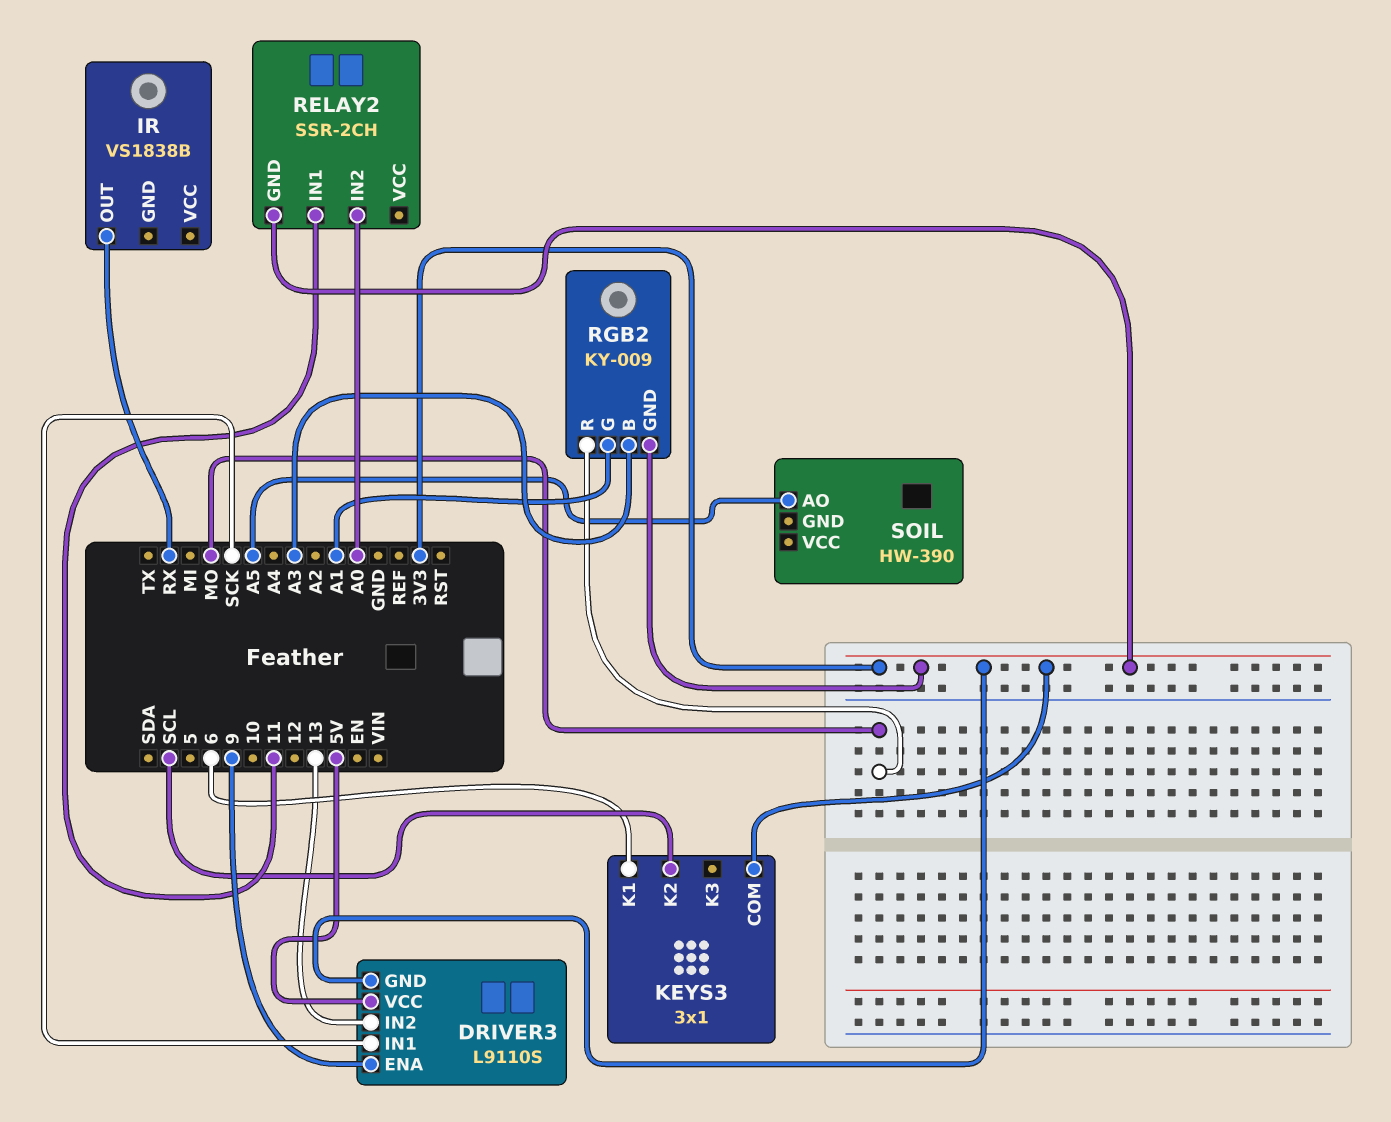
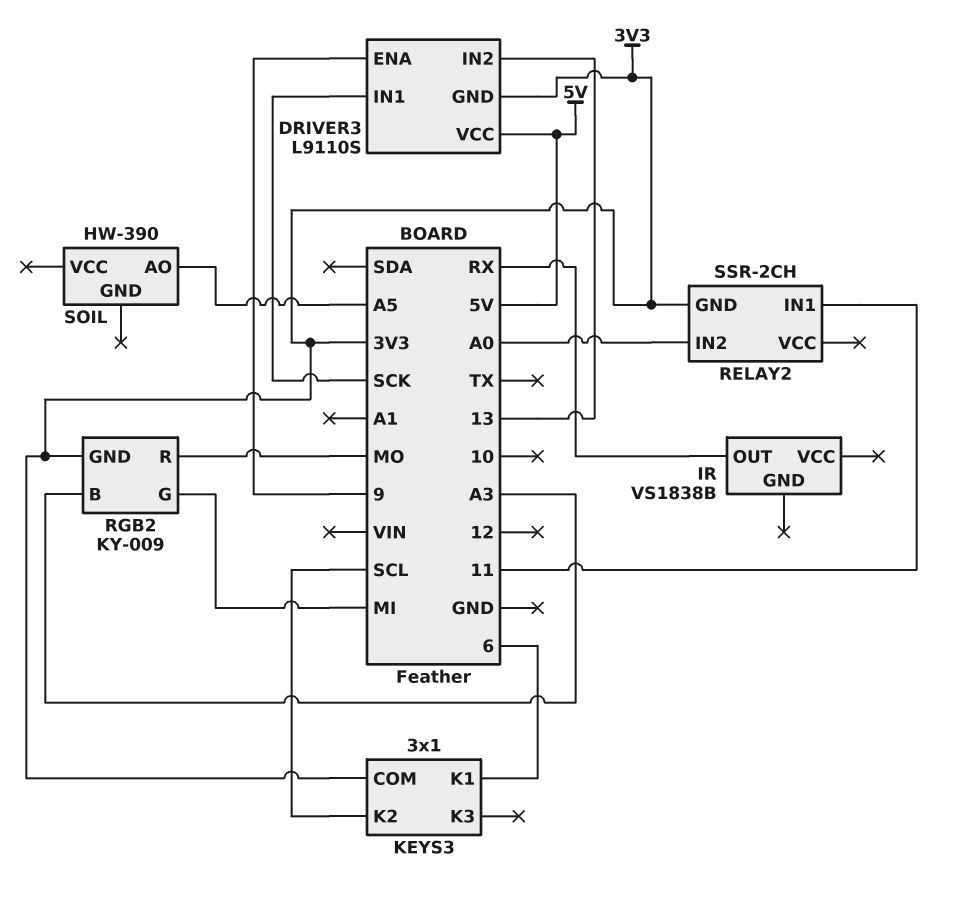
RGB2 pin G: A1 -> MI

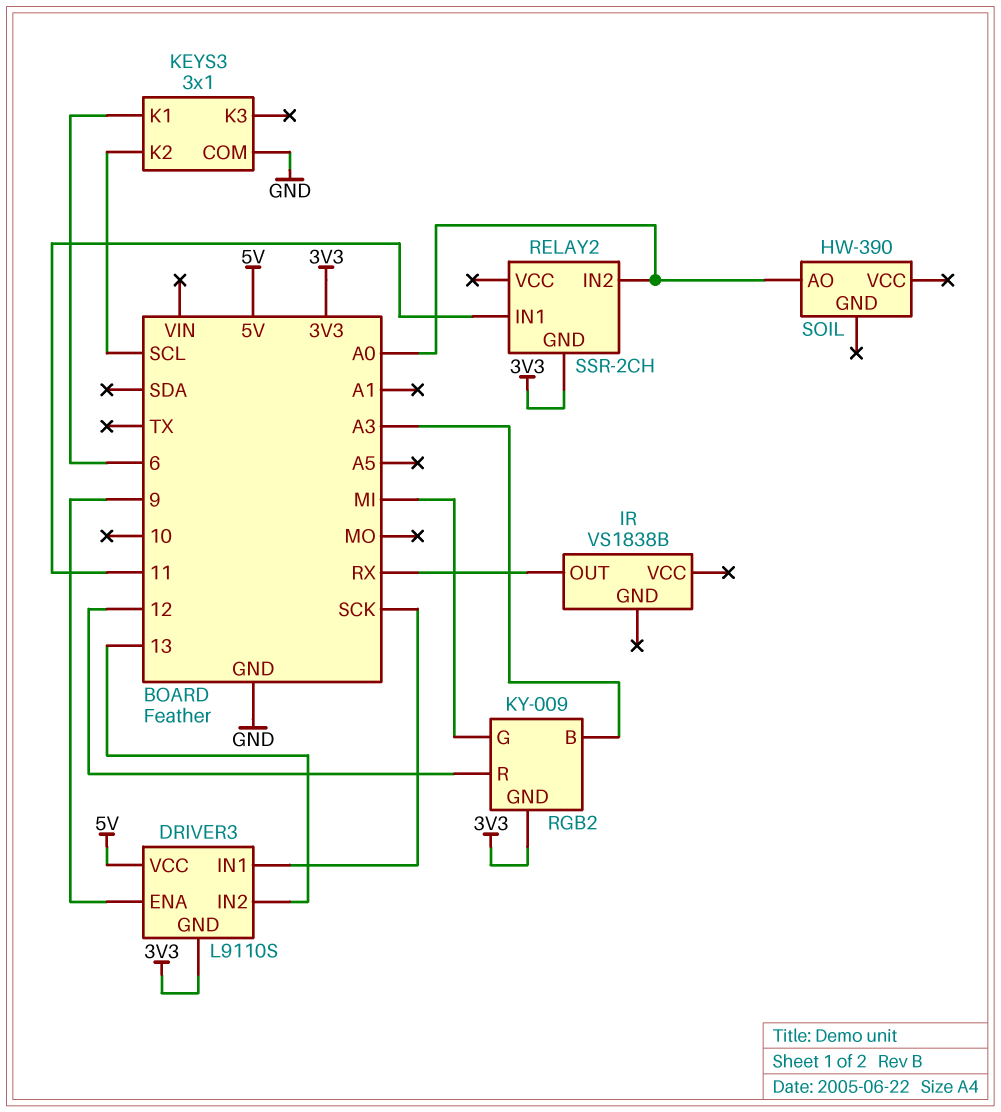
KEYS3 pin COM: 3V3 -> GND
RGB2 pin R: MO -> 12
SOIL pin AO: A5 -> A0

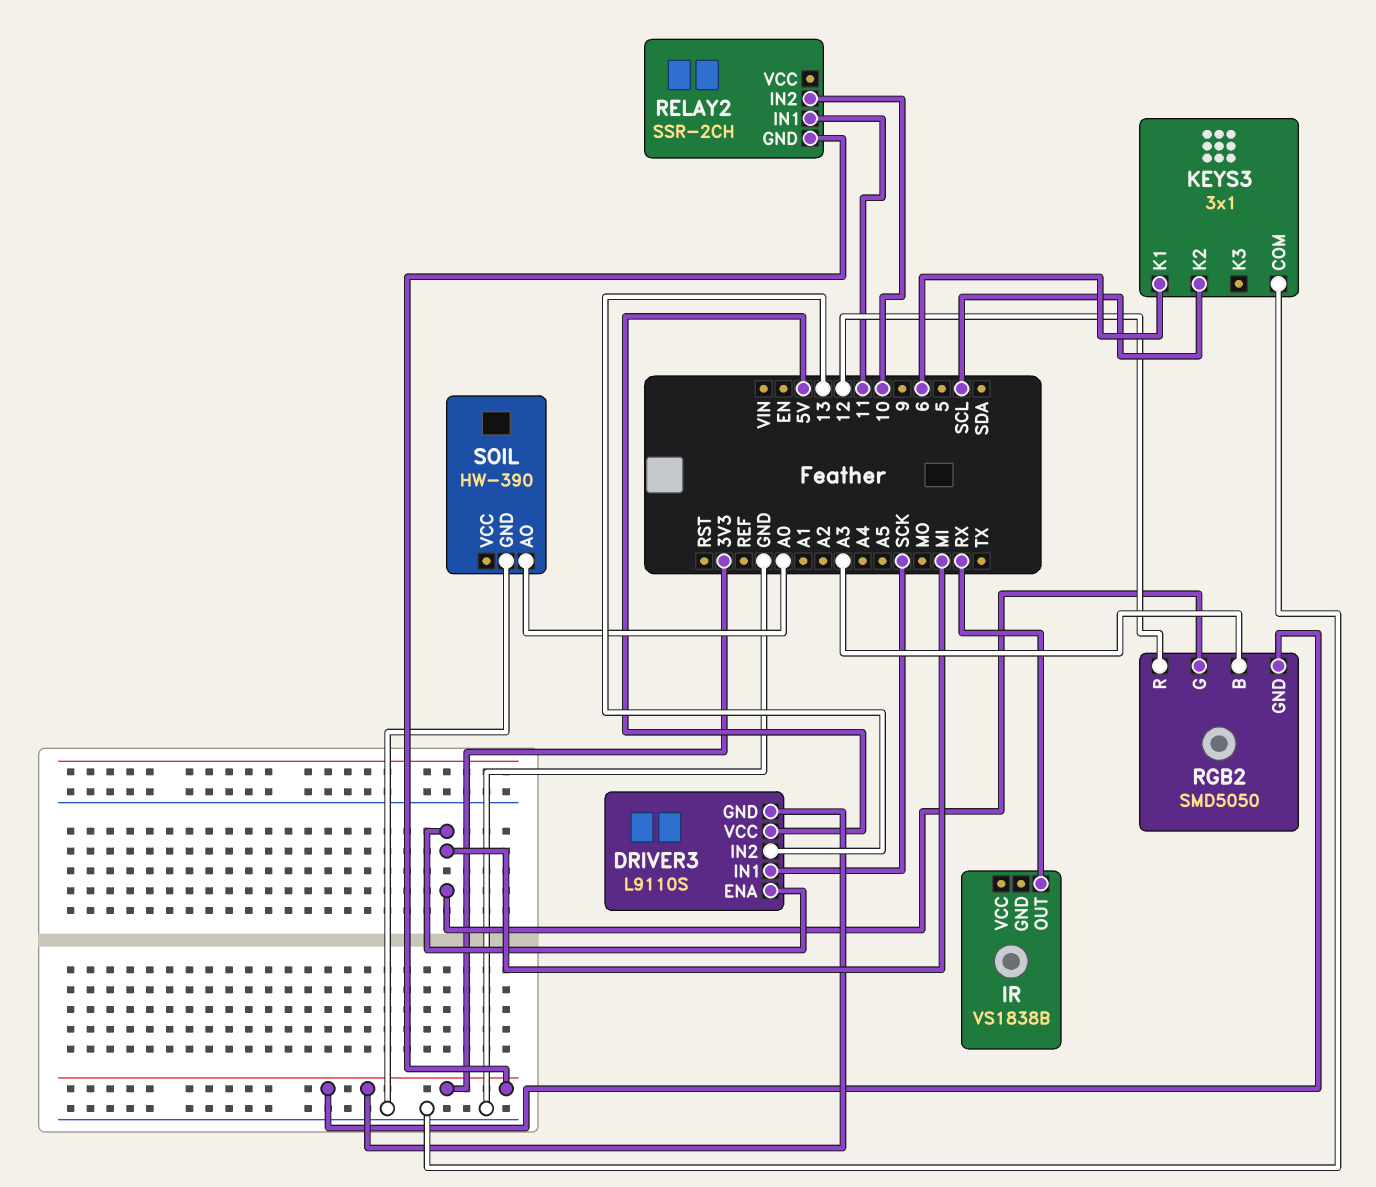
DRIVER3 pin ENA: 9 -> MI
RELAY2 pin IN2: A0 -> 10
RGB2: KY-009 -> SMD5050
SOIL pin GND: none -> GND

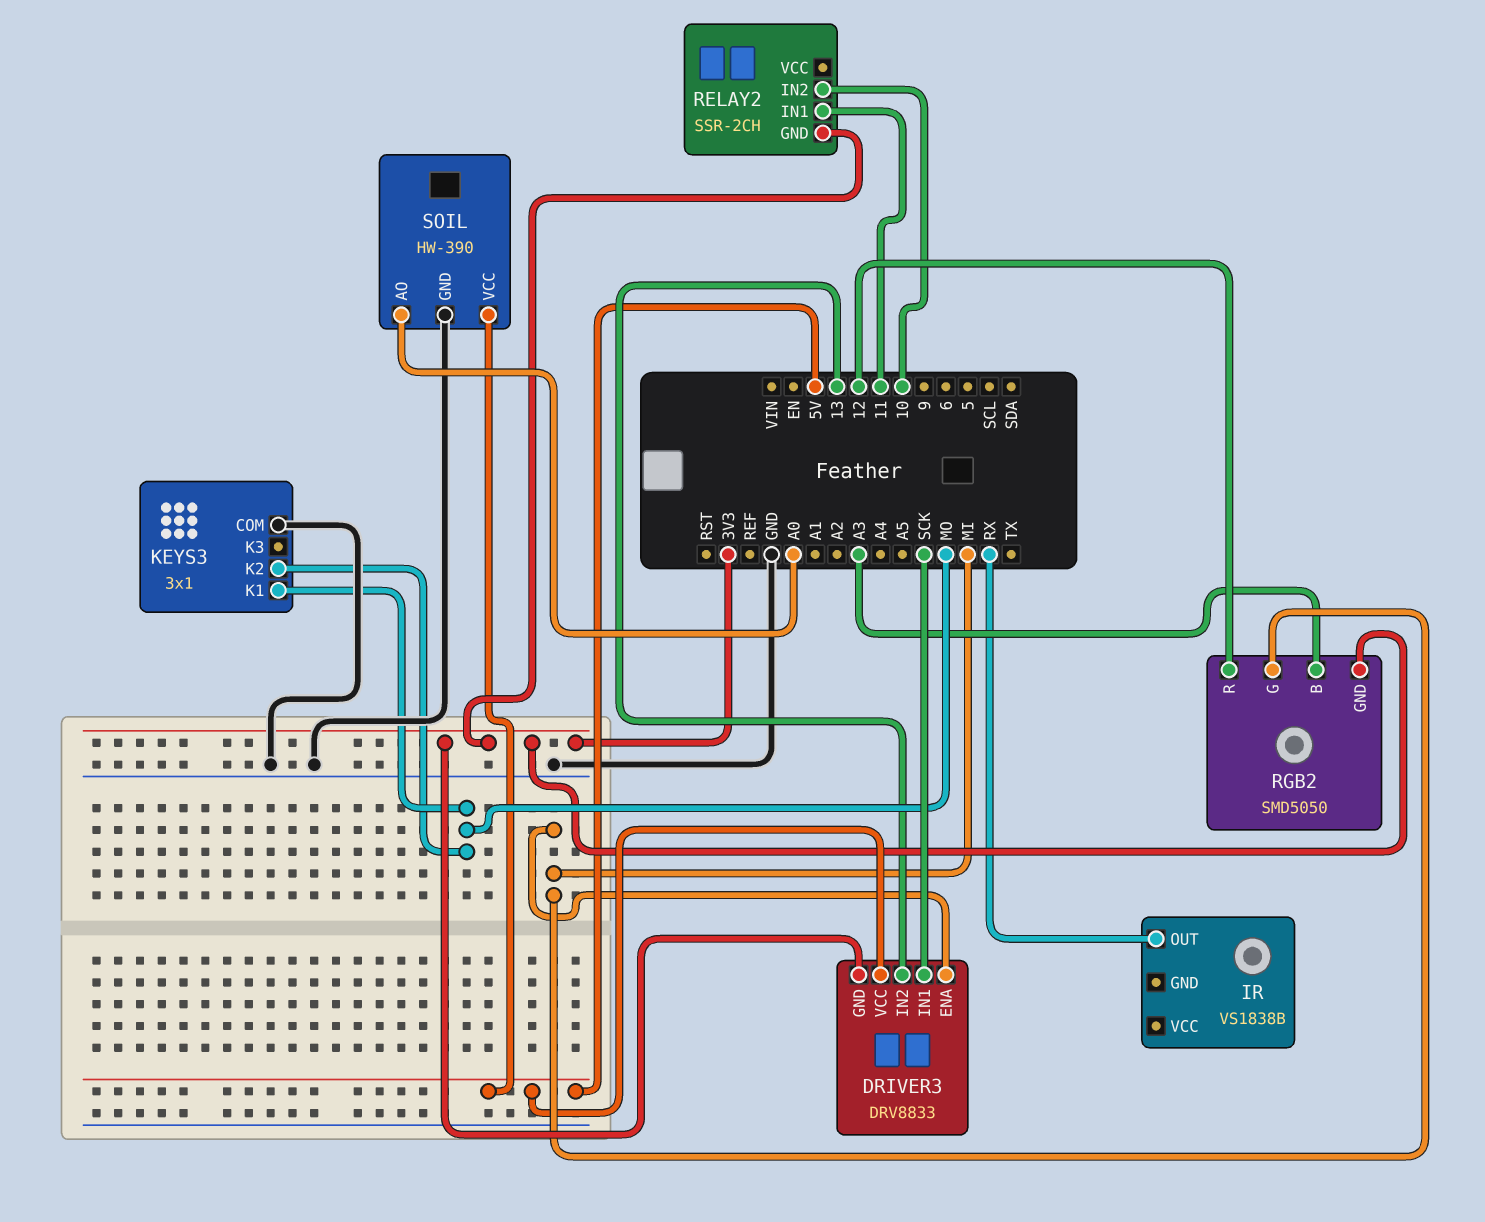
DRIVER3: L9110S -> DRV8833
KEYS3 pin K1: 6 -> MO
KEYS3 pin K2: SCL -> MO
SOIL pin VCC: none -> 5V

